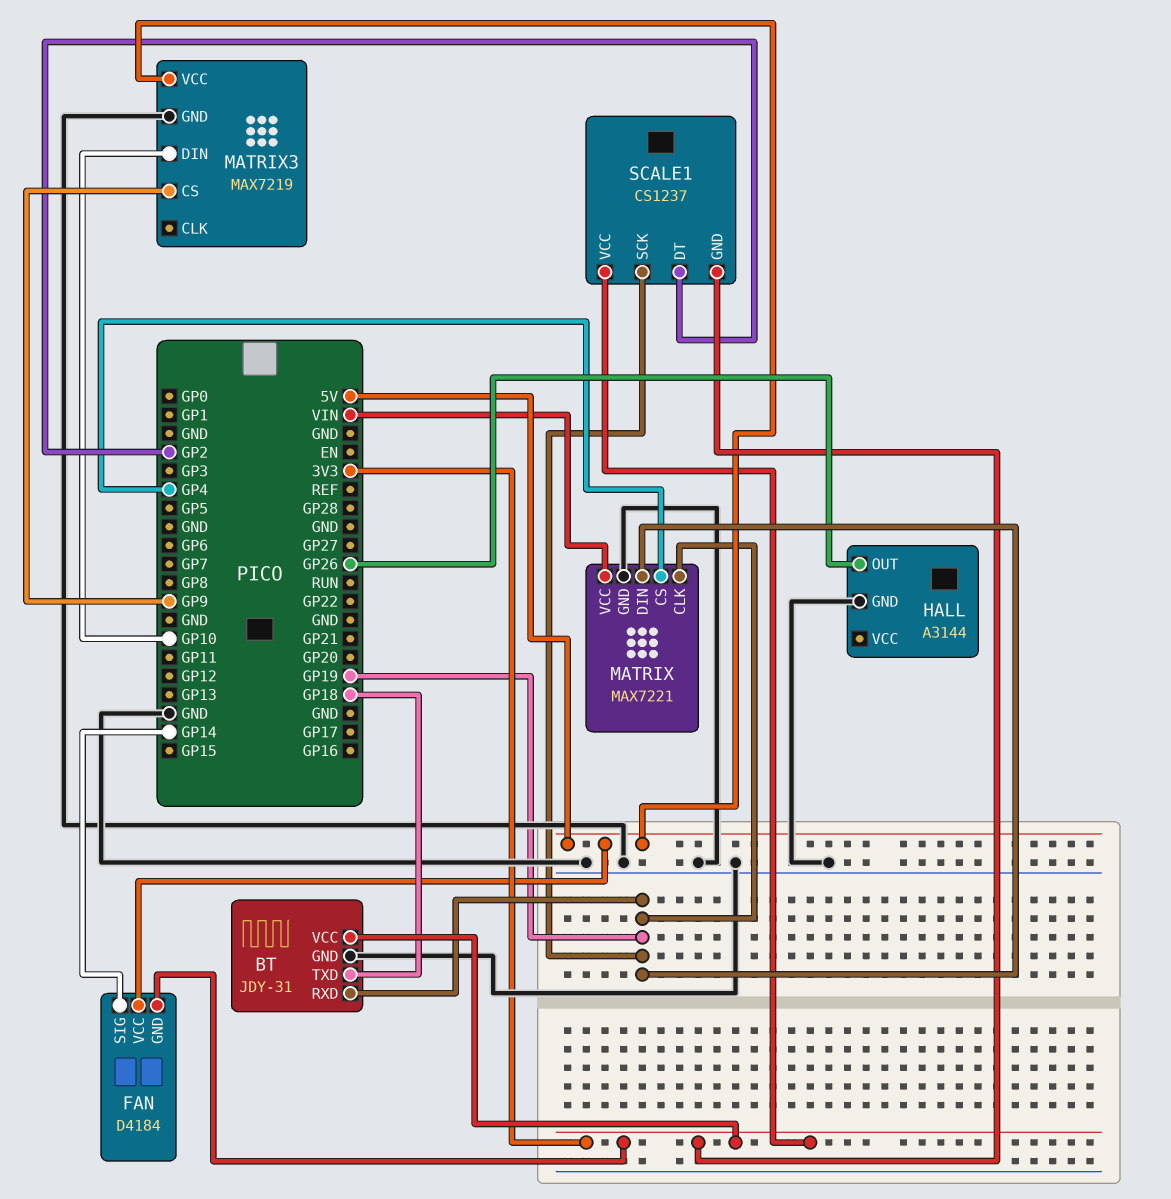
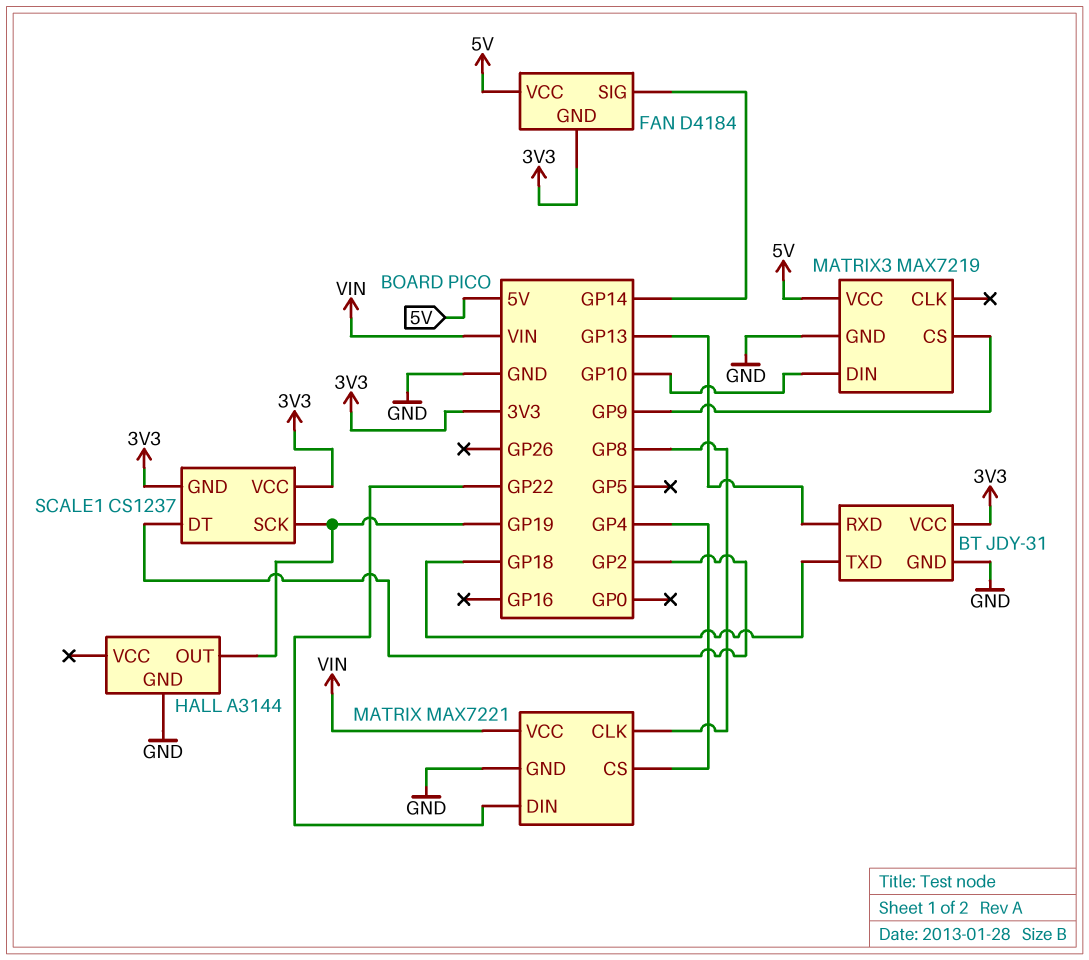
BT pin RXD: GP19 -> GP13
HALL pin OUT: GP26 -> GP19
MATRIX pin CLK: GP19 -> GP8
MATRIX pin DIN: GP19 -> GP22

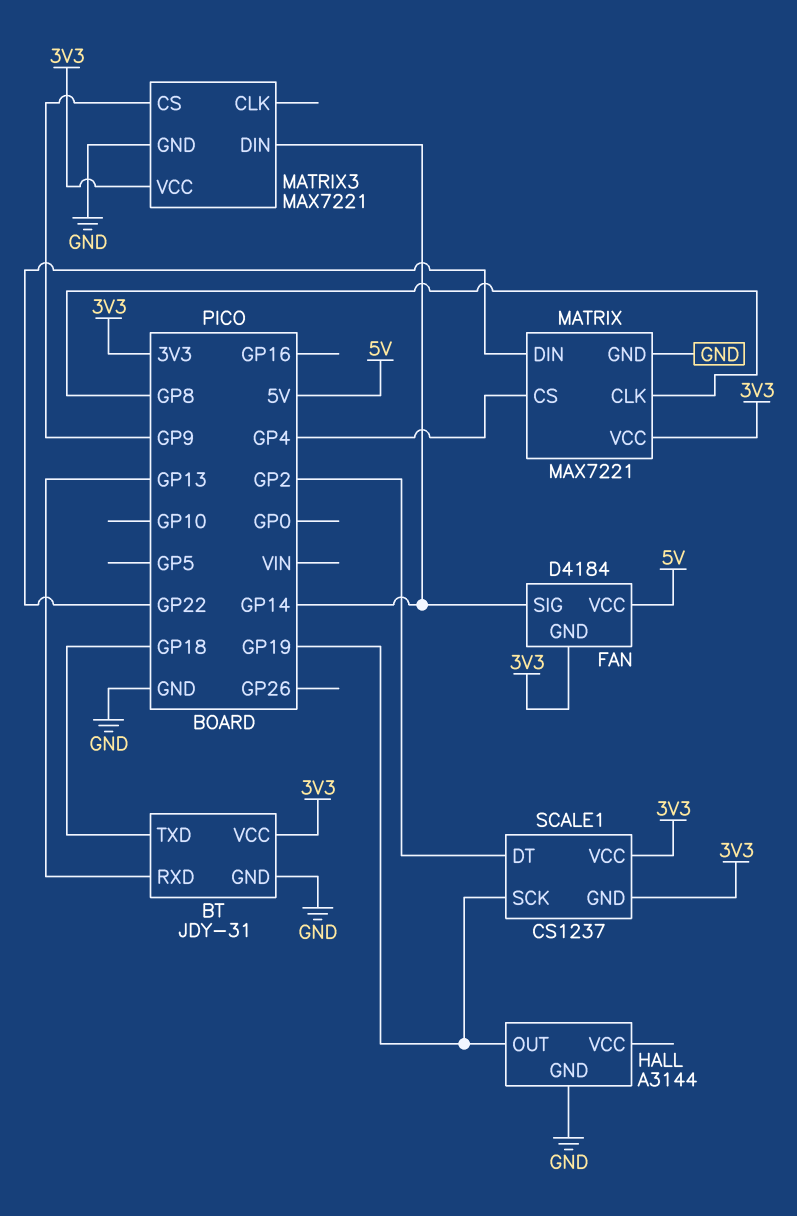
MATRIX pin VCC: VIN -> 3V3
MATRIX3: MAX7219 -> MAX7221
MATRIX3 pin DIN: GP10 -> GP14
MATRIX3 pin VCC: 5V -> 3V3

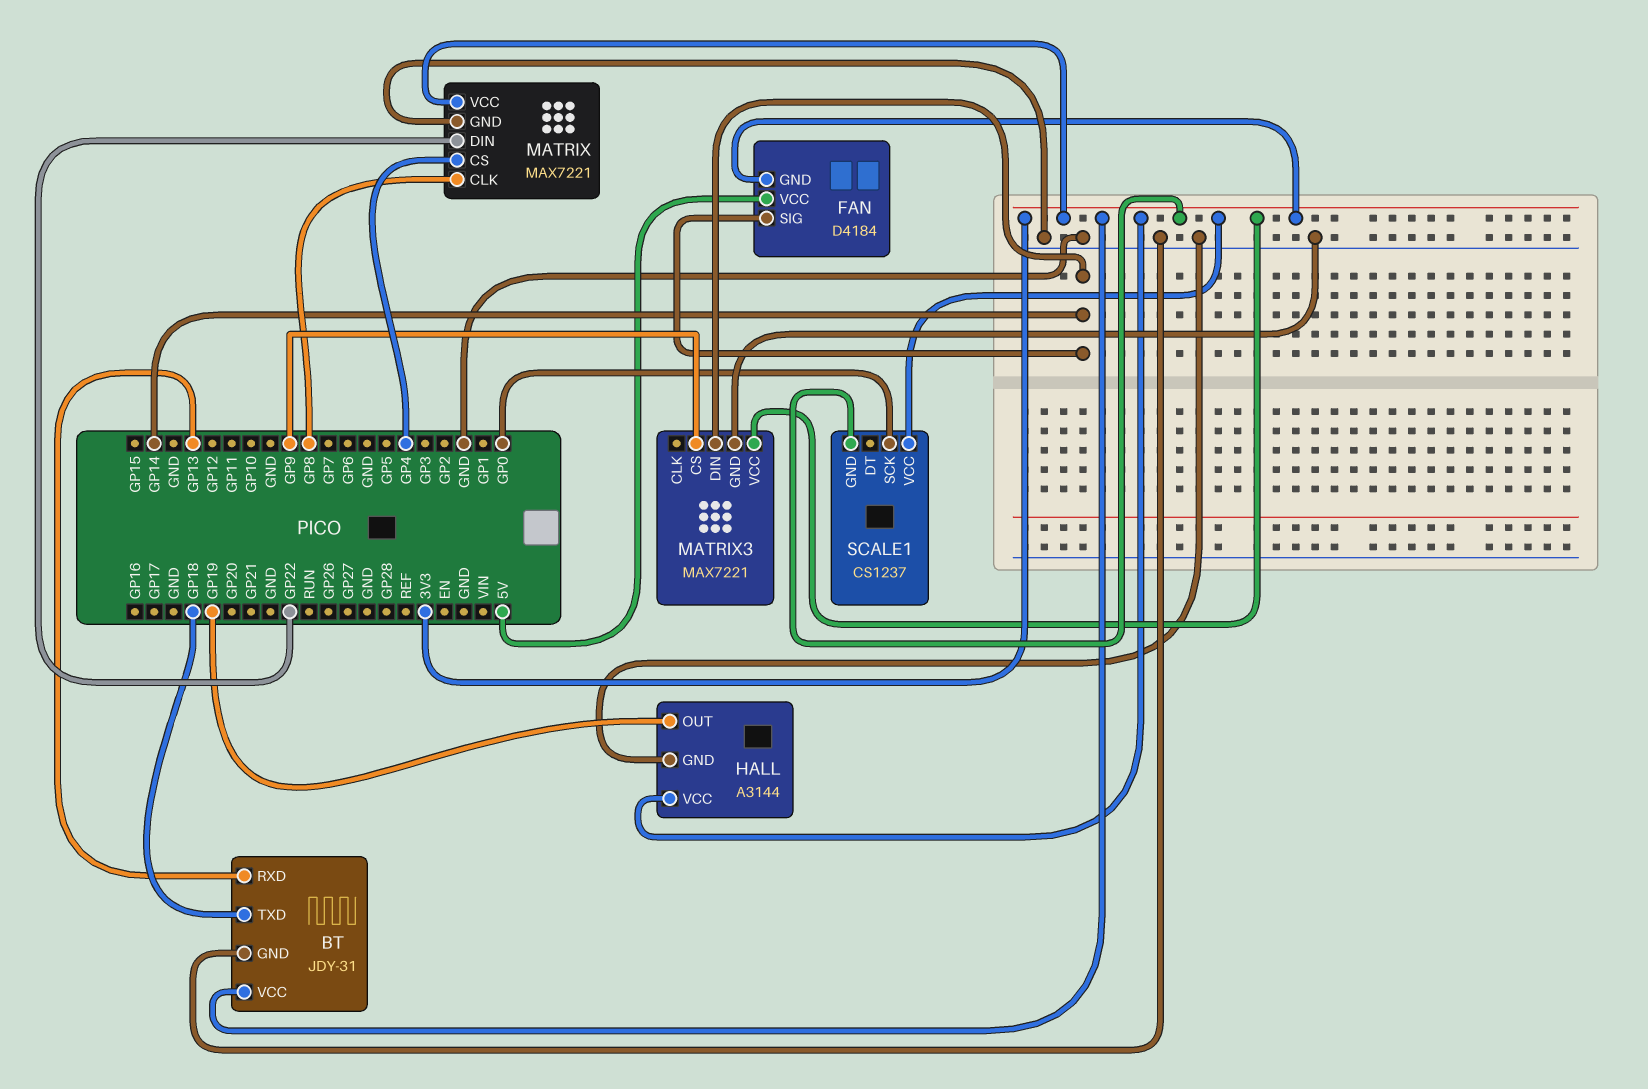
HALL pin VCC: none -> 3V3
SCALE1 pin DT: GP2 -> none
SCALE1 pin SCK: GP19 -> GP0

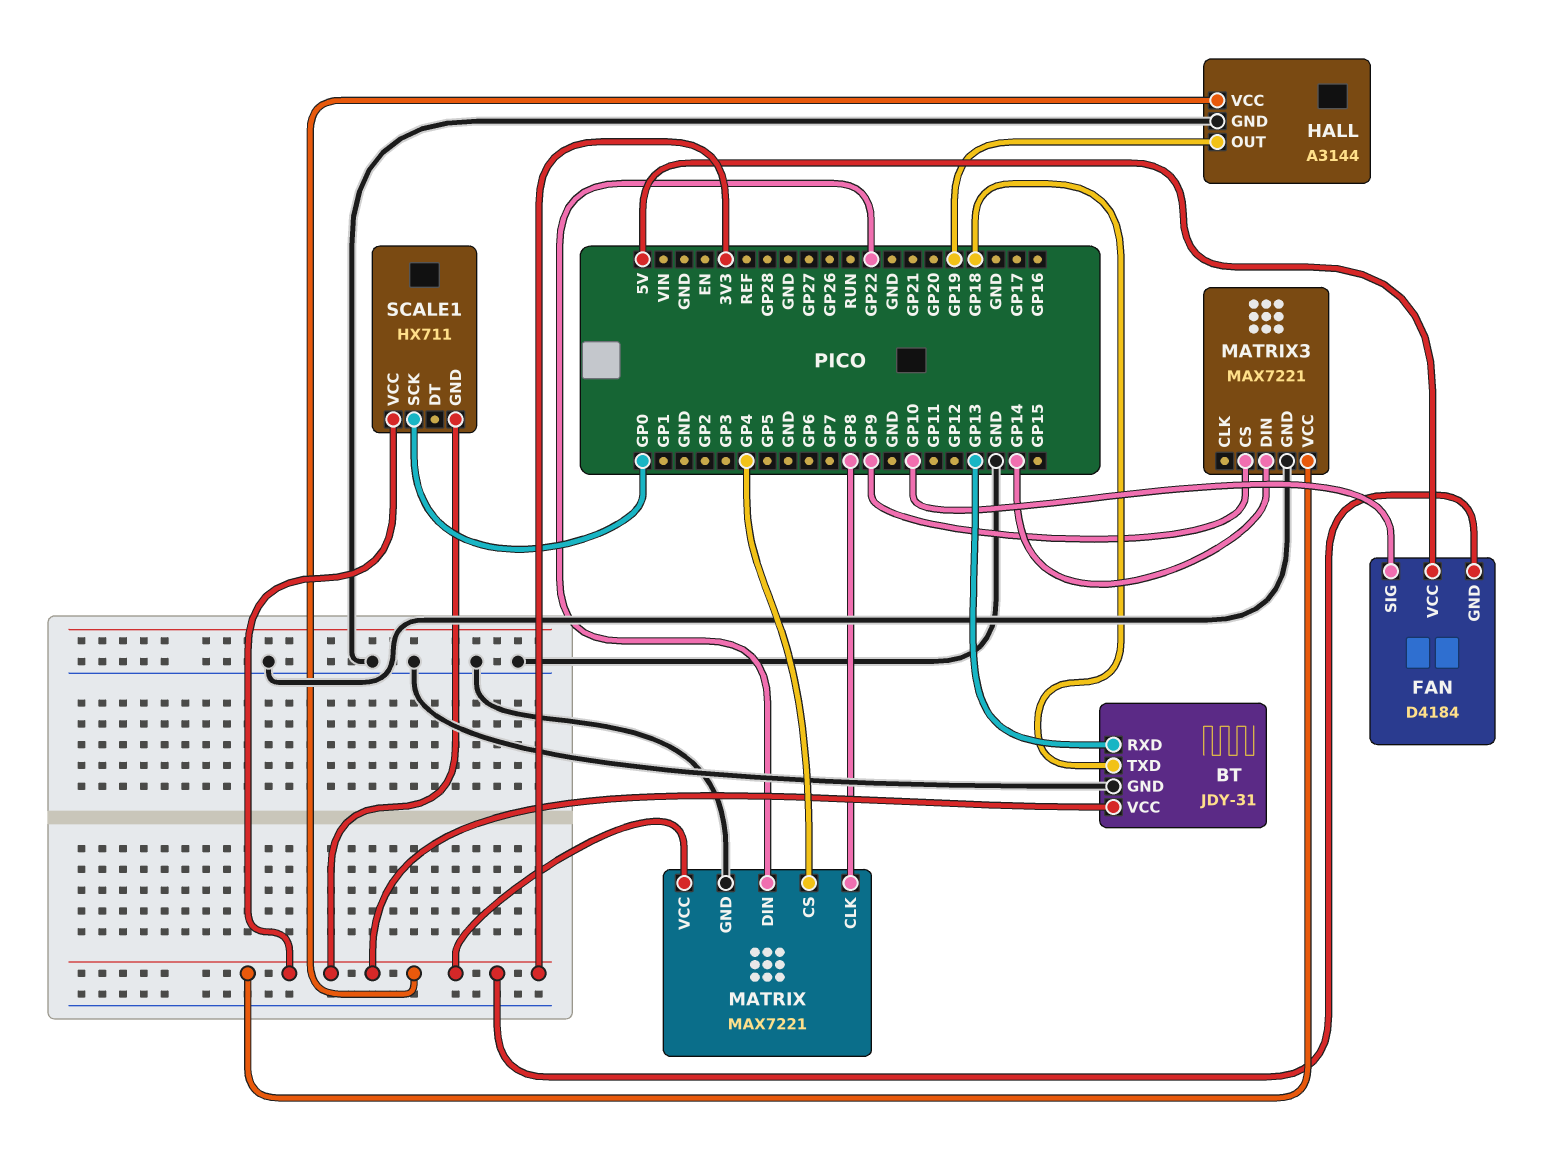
FAN pin SIG: GP14 -> GP10
SCALE1: CS1237 -> HX711

